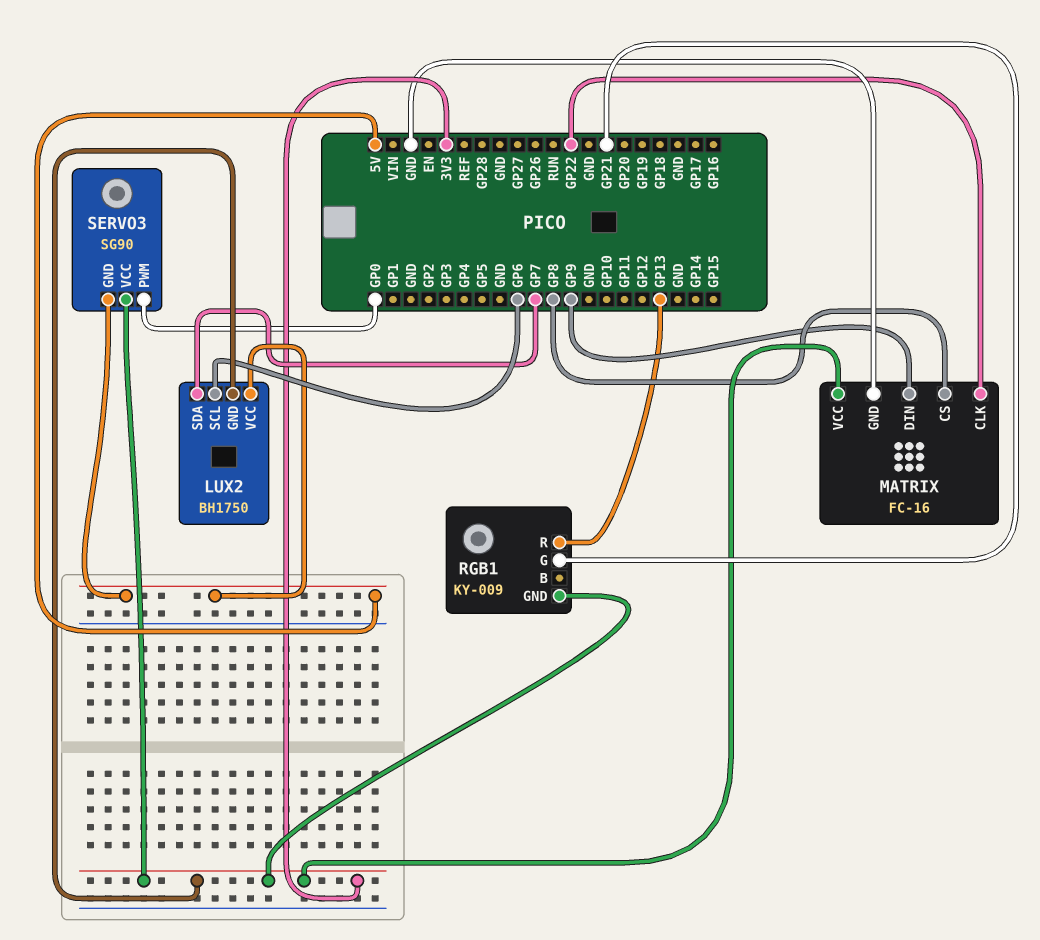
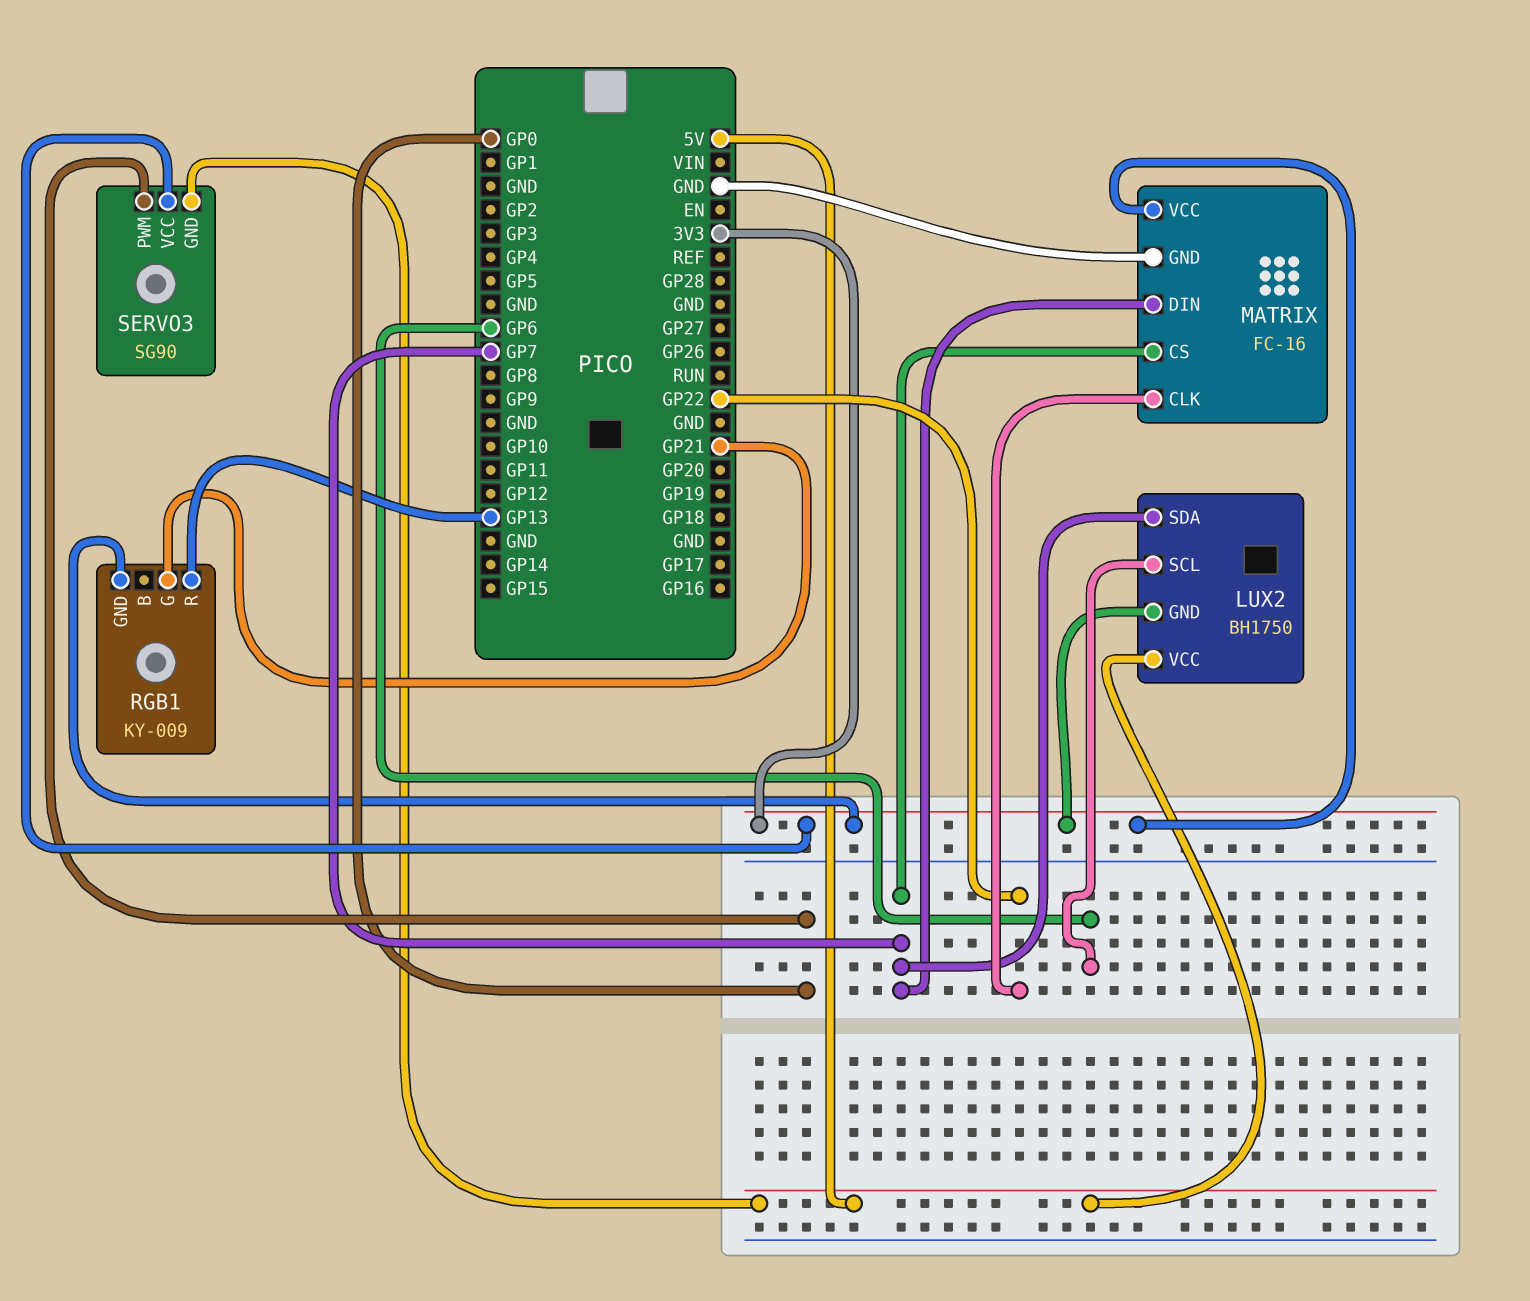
MATRIX pin CS: GP8 -> GP7
MATRIX pin DIN: GP9 -> GP7

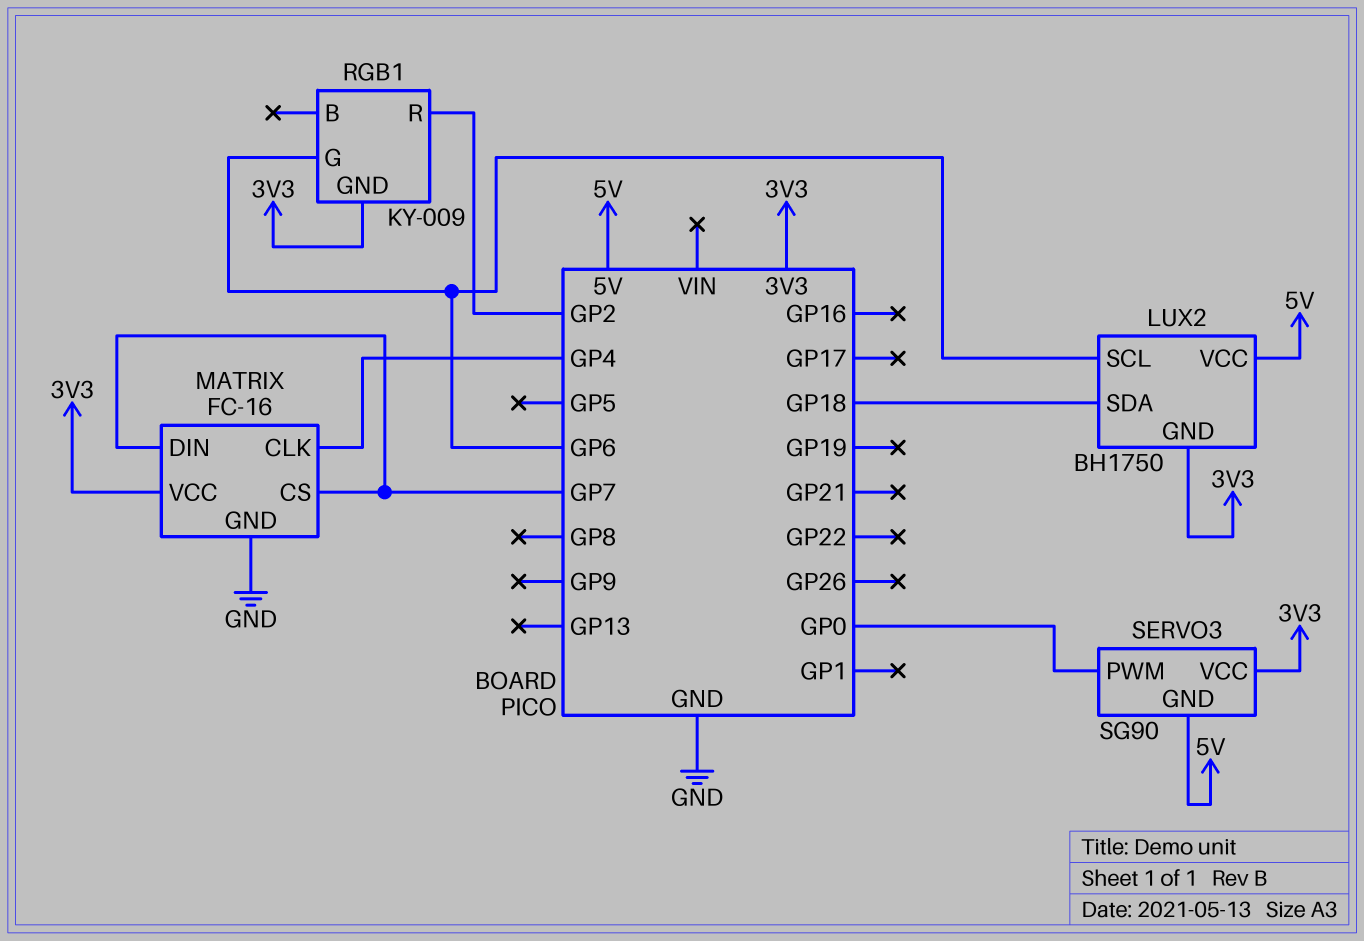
LUX2 pin SDA: GP7 -> GP18
MATRIX pin CLK: GP22 -> GP4
RGB1 pin G: GP21 -> GP6
RGB1 pin R: GP13 -> GP2

